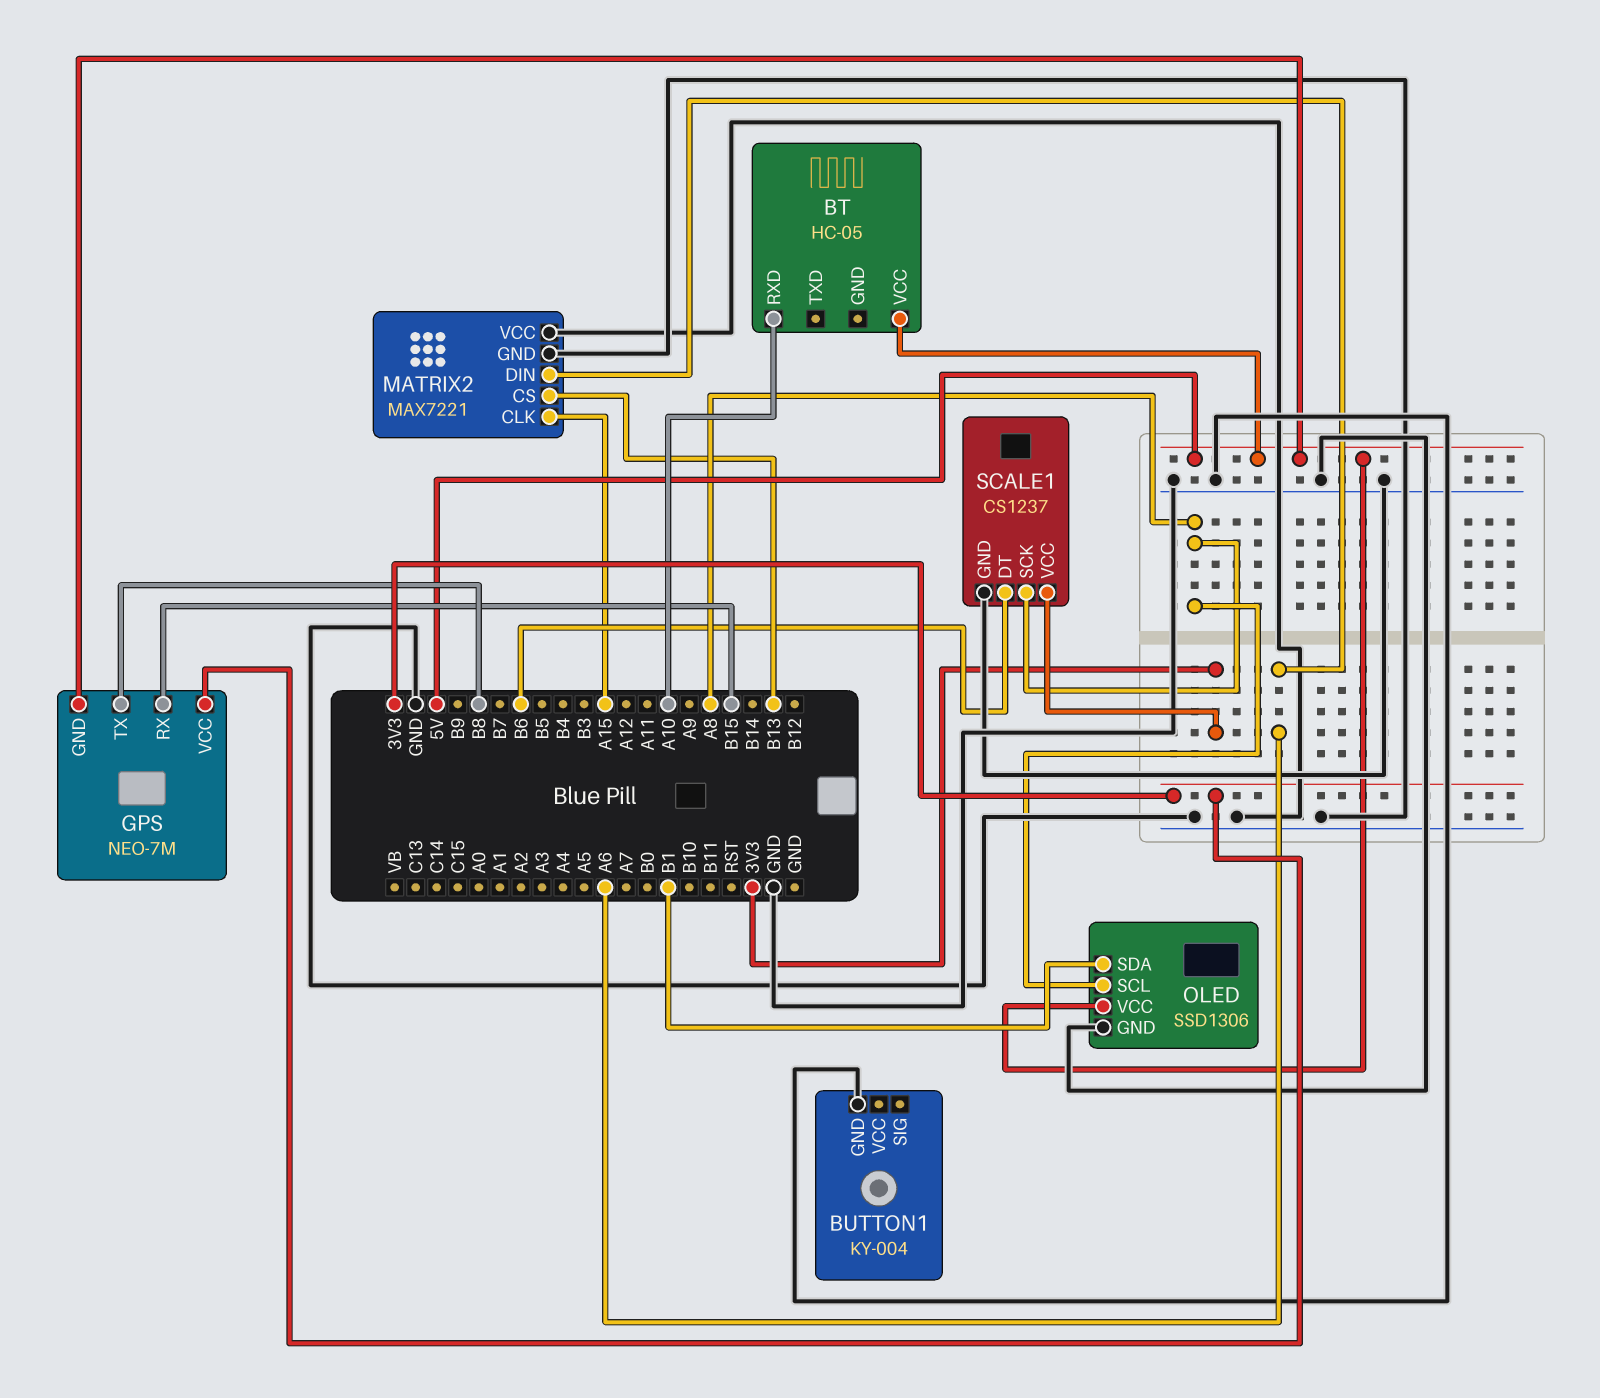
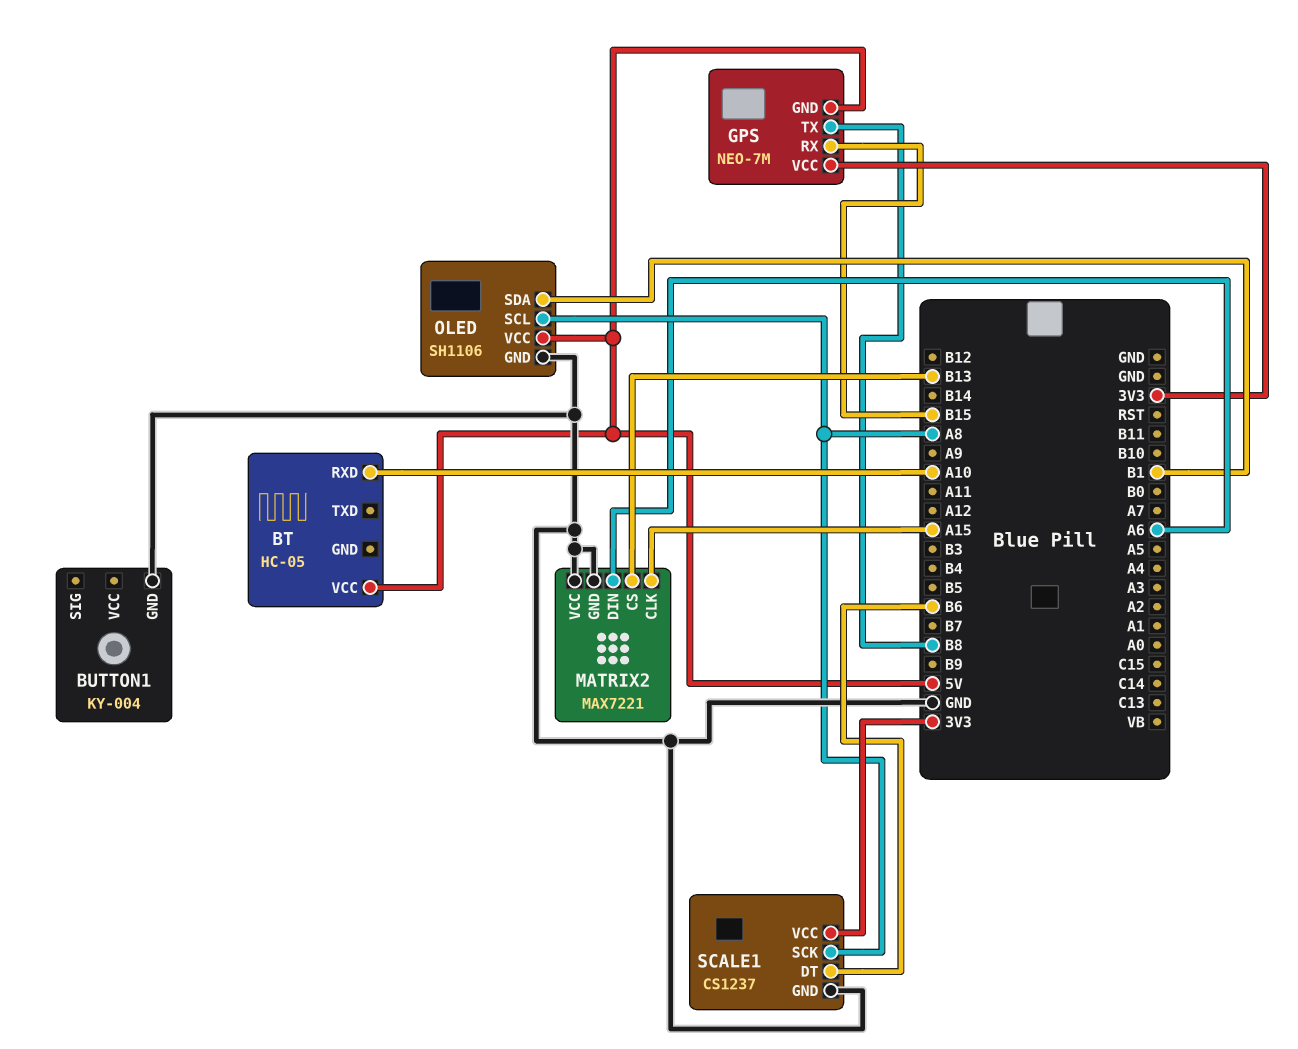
OLED: SSD1306 -> SH1106

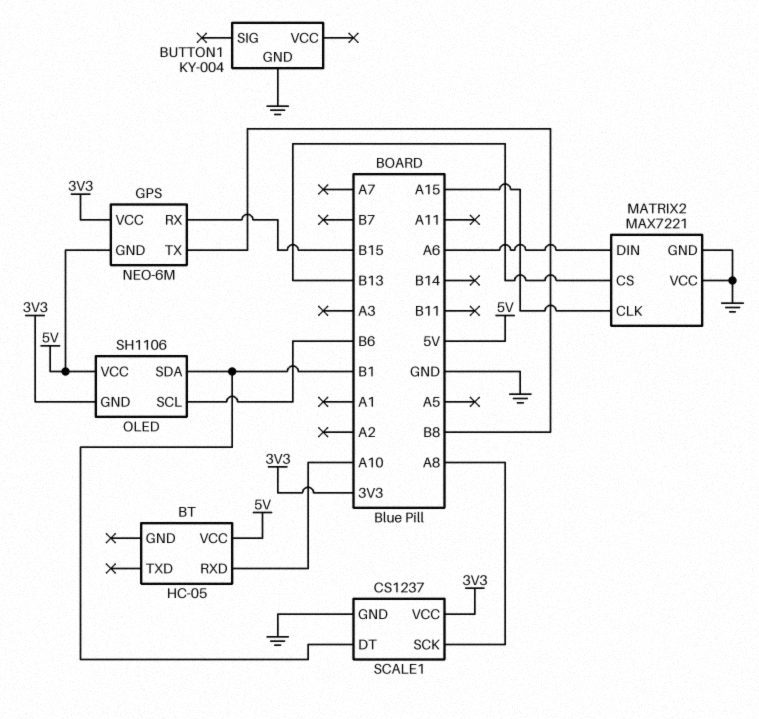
GPS: NEO-7M -> NEO-6M
OLED pin GND: GND -> 3V3
OLED pin SCL: A8 -> B6
SCALE1 pin DT: B6 -> B1

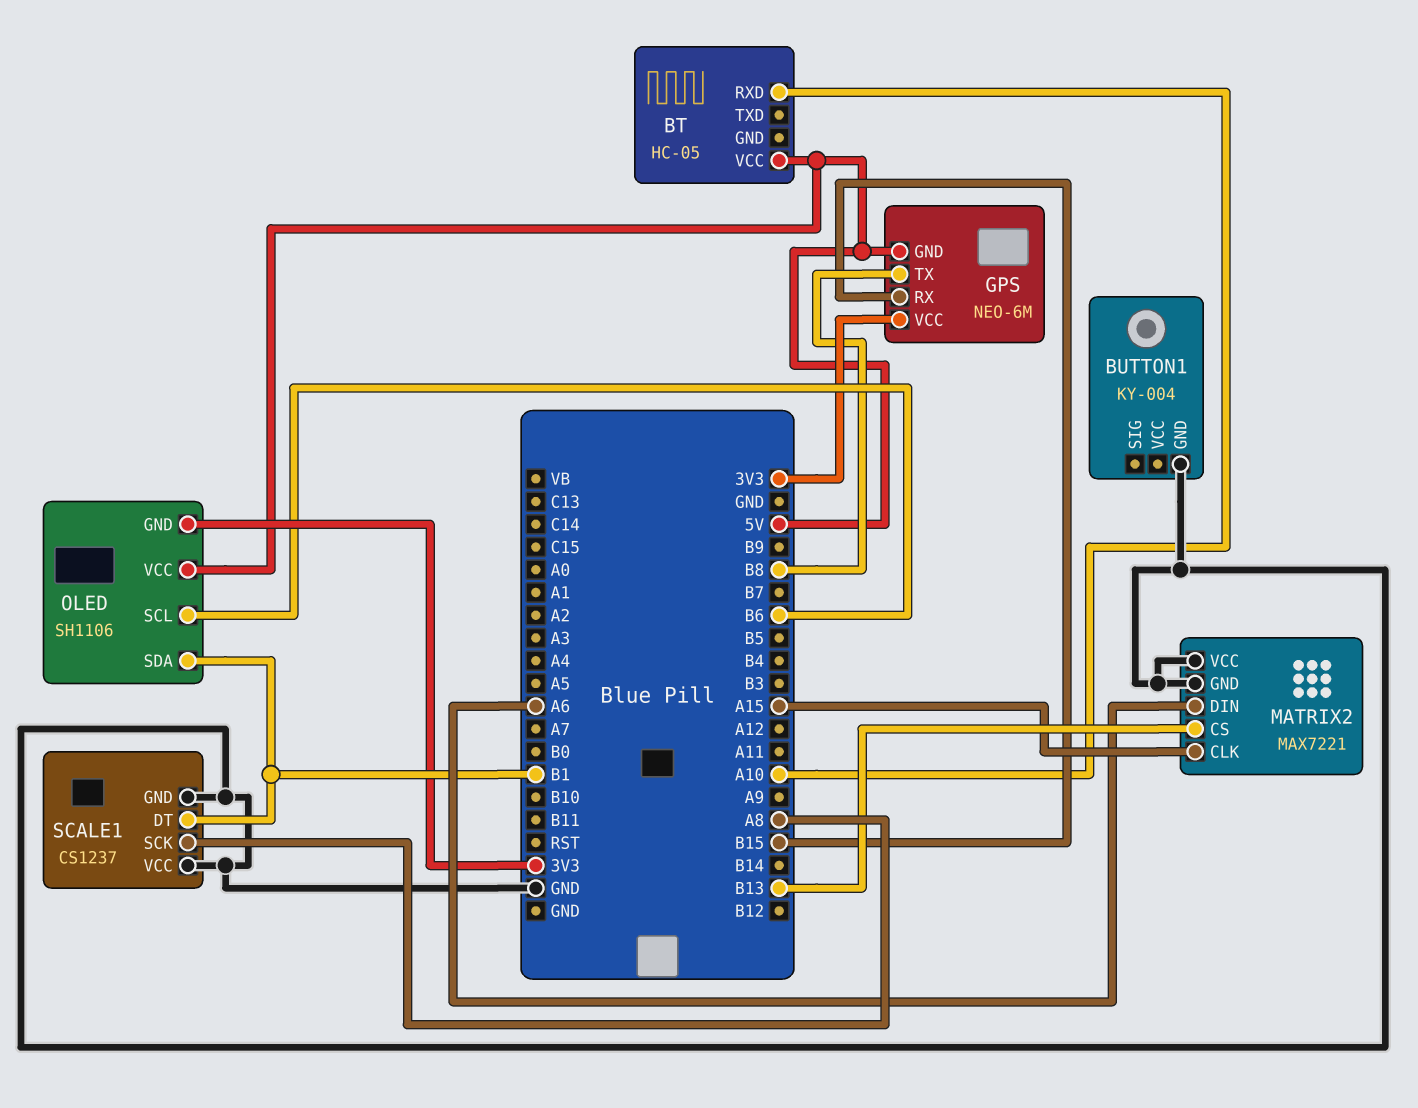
SCALE1 pin VCC: 3V3 -> GND

